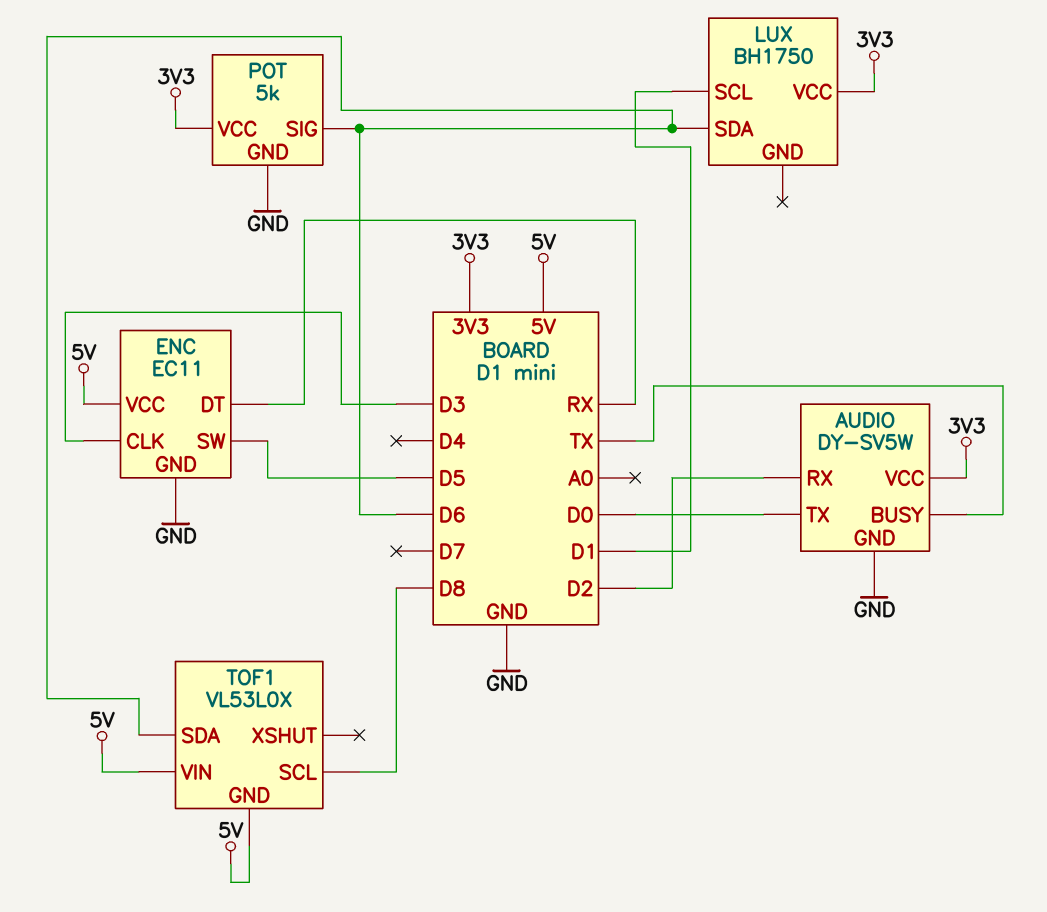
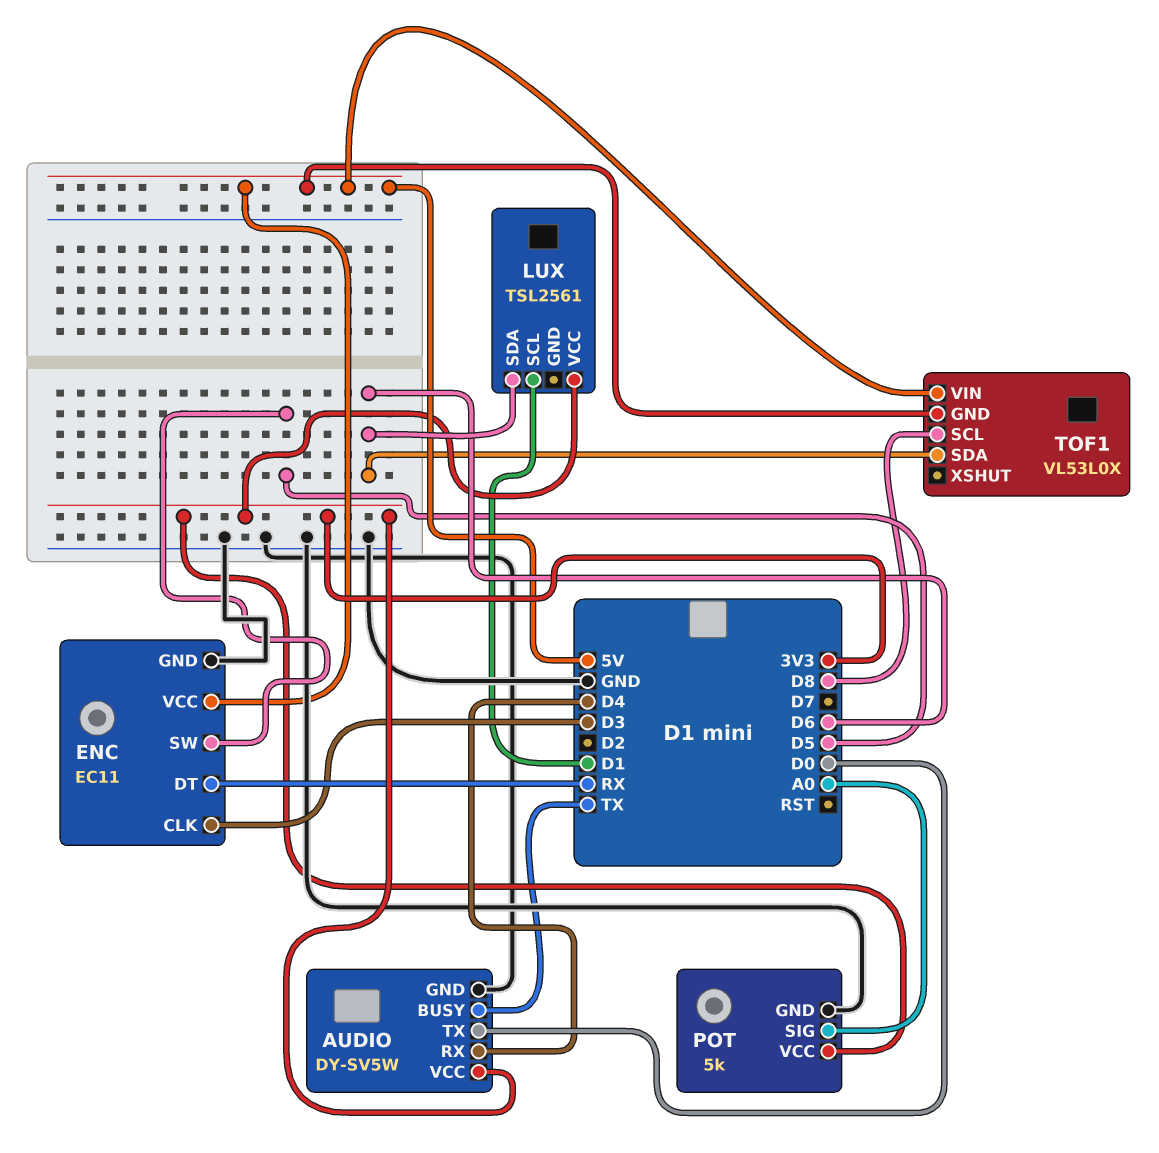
AUDIO pin RX: D2 -> D4
LUX: BH1750 -> TSL2561
POT pin SIG: D6 -> A0

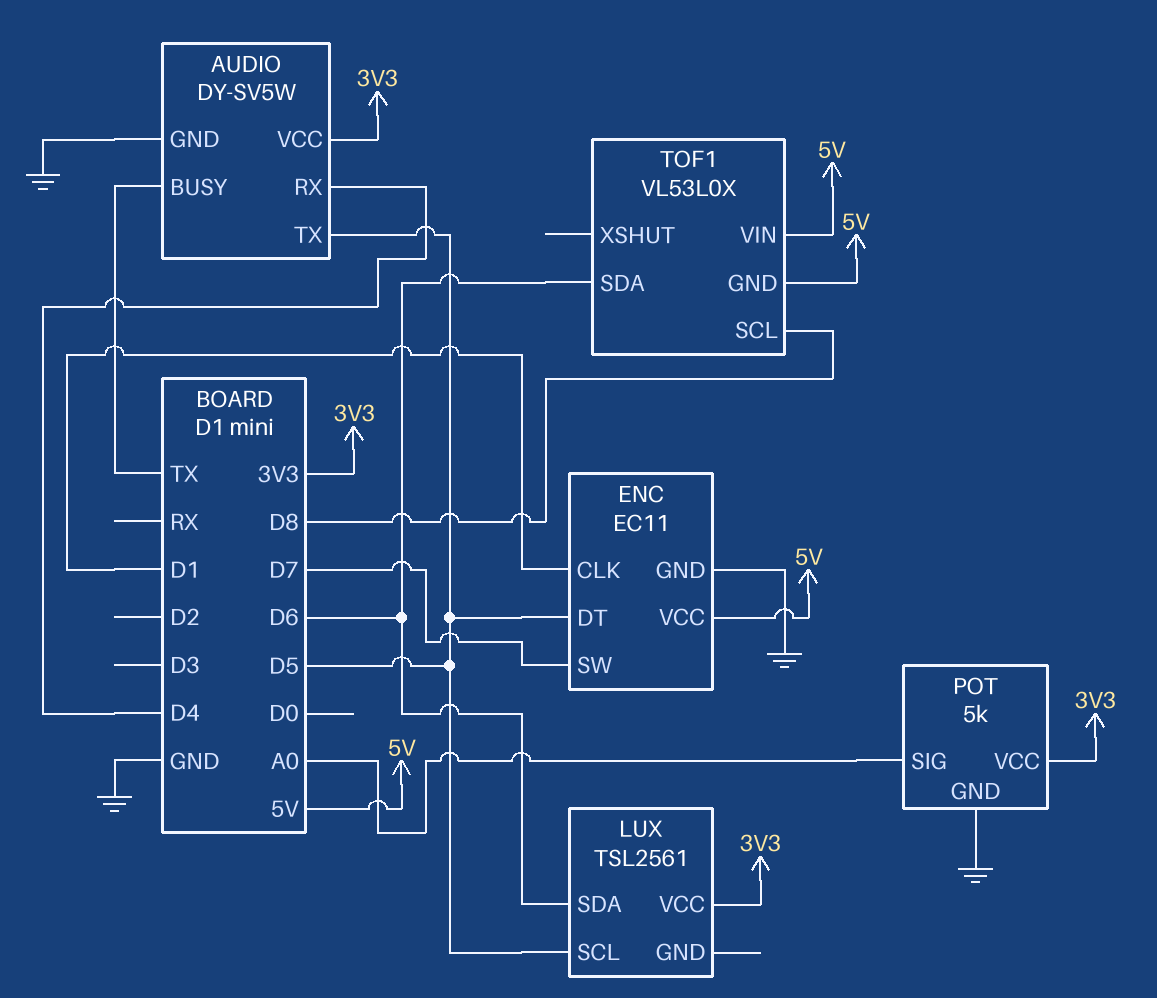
AUDIO pin TX: D0 -> D5
ENC pin CLK: D3 -> D1
ENC pin DT: RX -> D5
ENC pin SW: D5 -> D7
LUX pin SCL: D1 -> D5

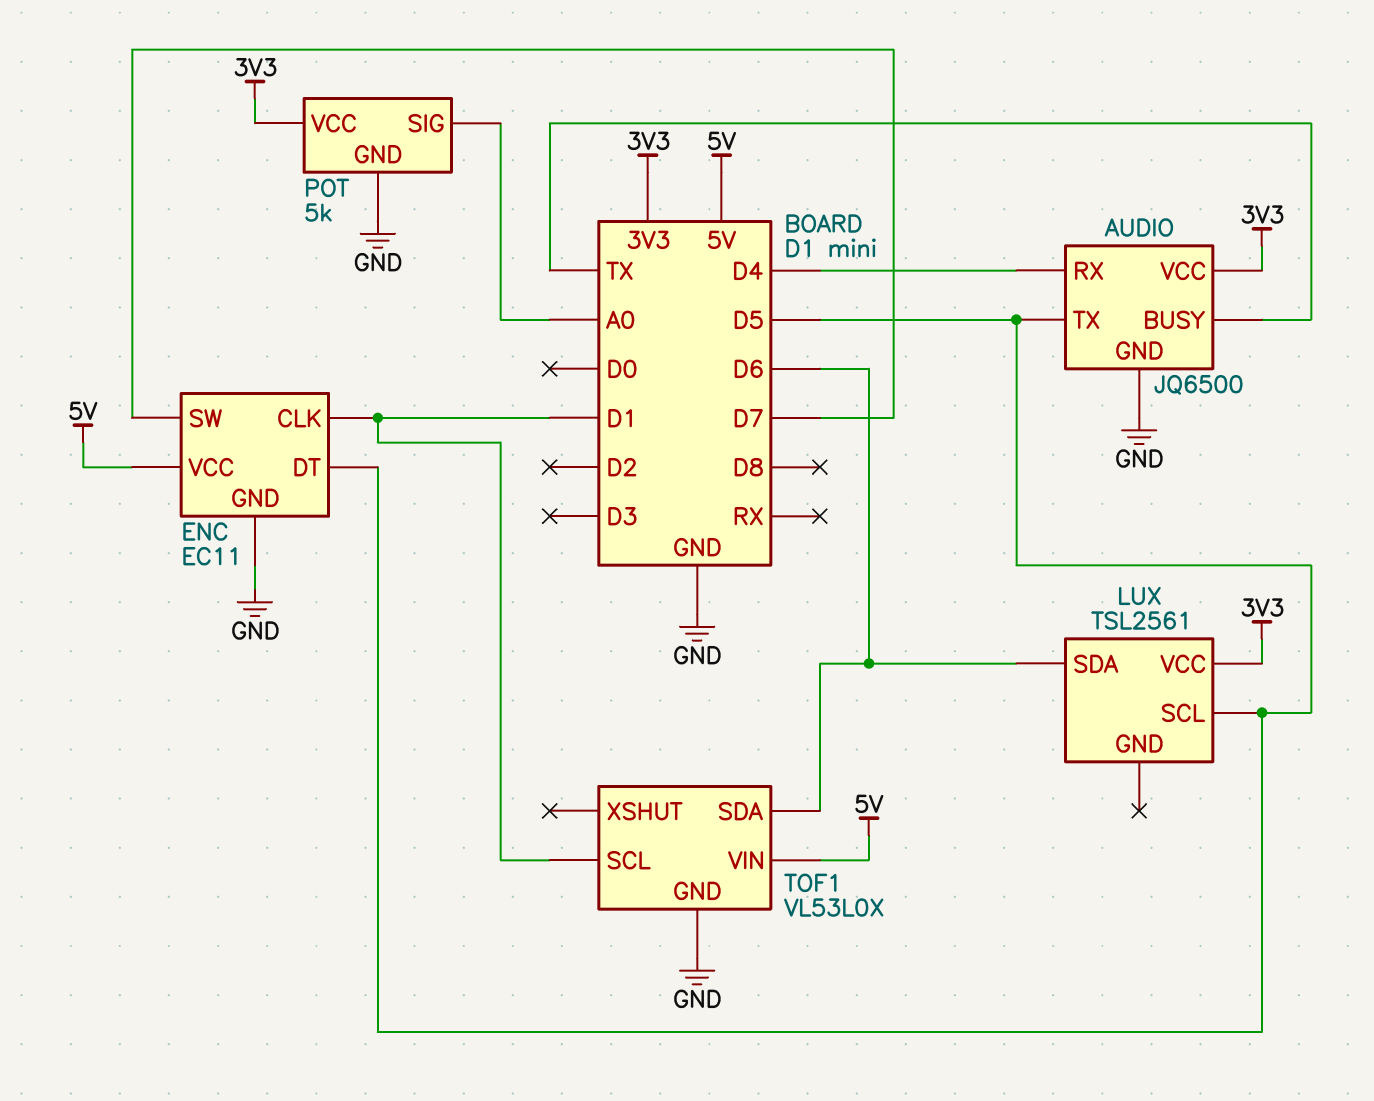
AUDIO: DY-SV5W -> JQ6500
TOF1 pin GND: 5V -> GND
TOF1 pin SCL: D8 -> D1

